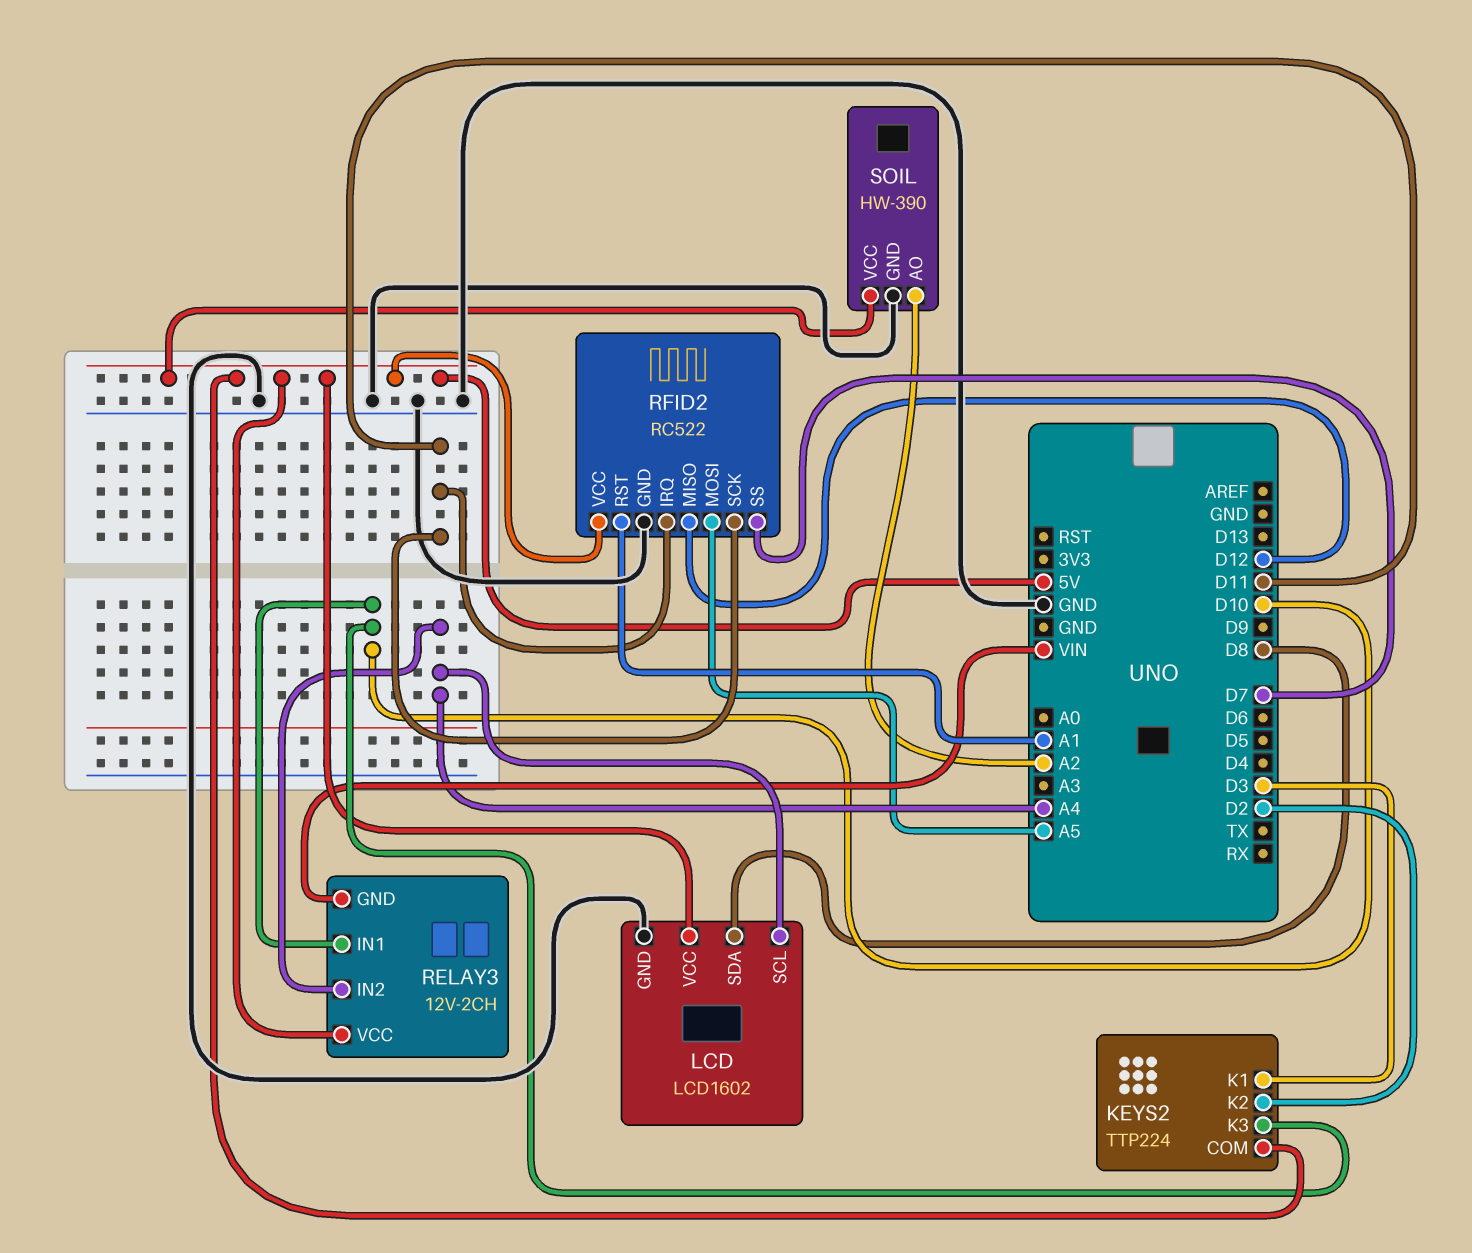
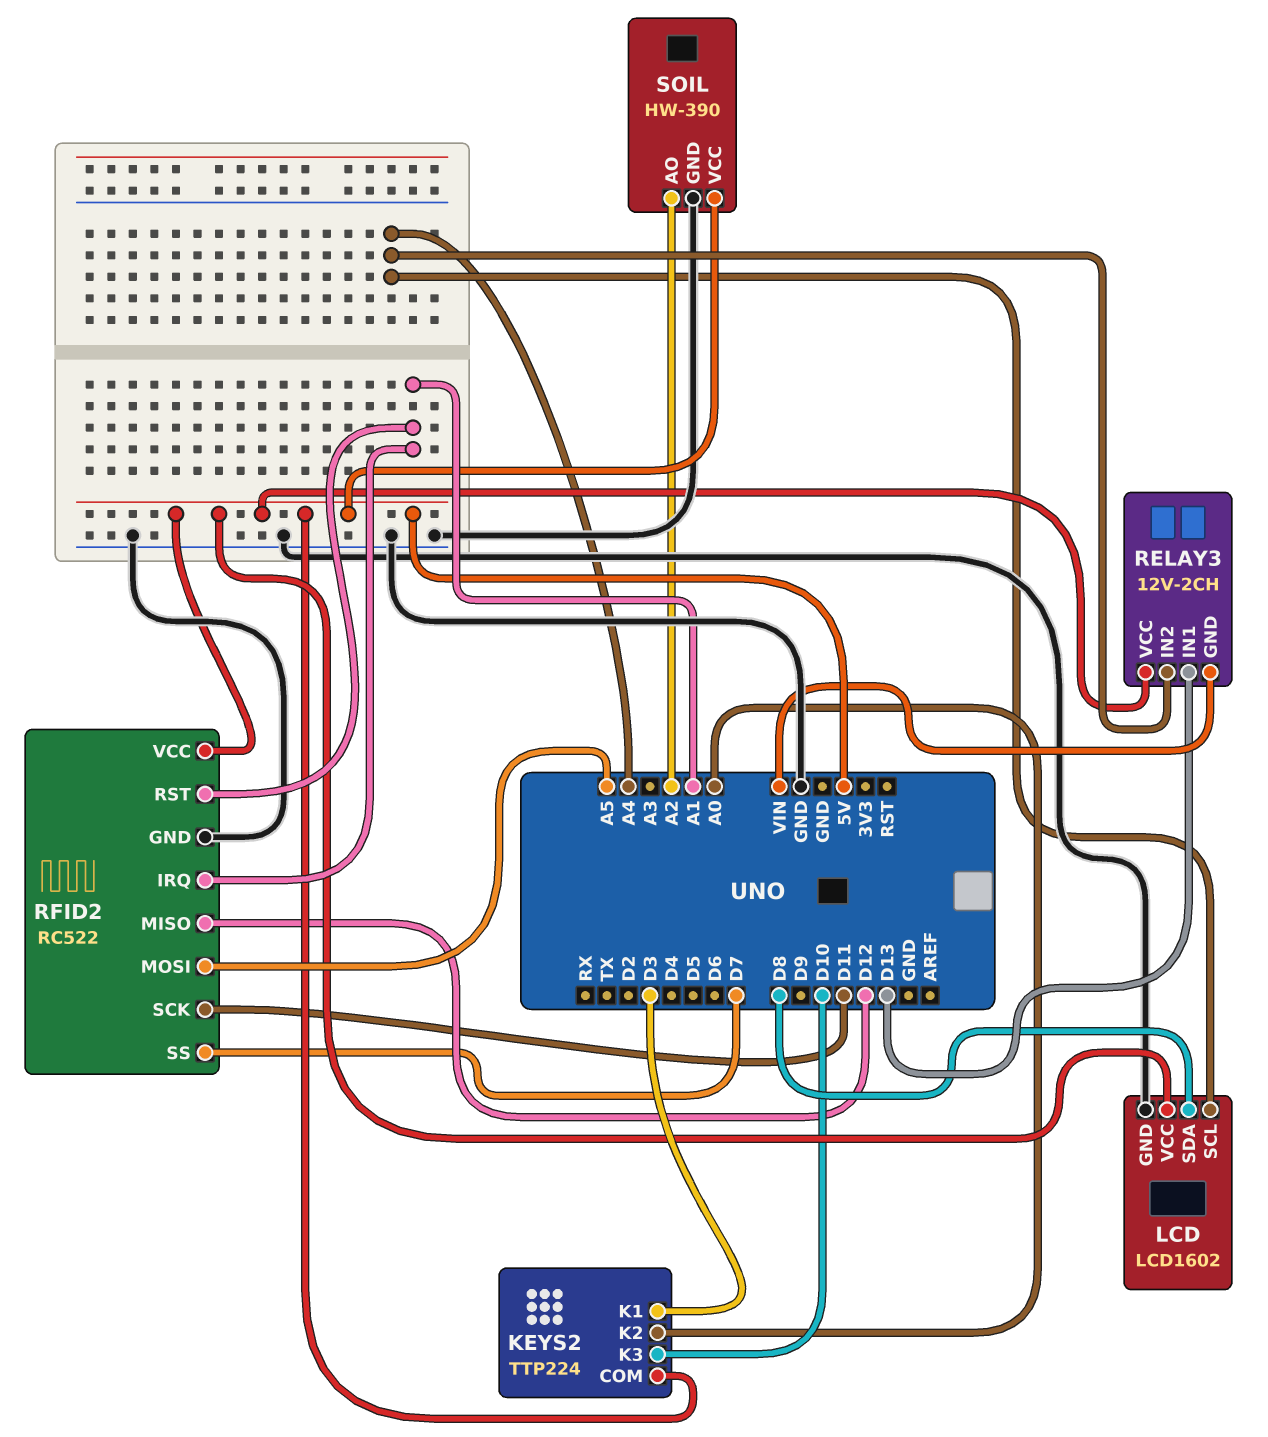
KEYS2 pin K2: D2 -> A0
RELAY3 pin IN1: D10 -> D13
RFID2 pin IRQ: D11 -> A1

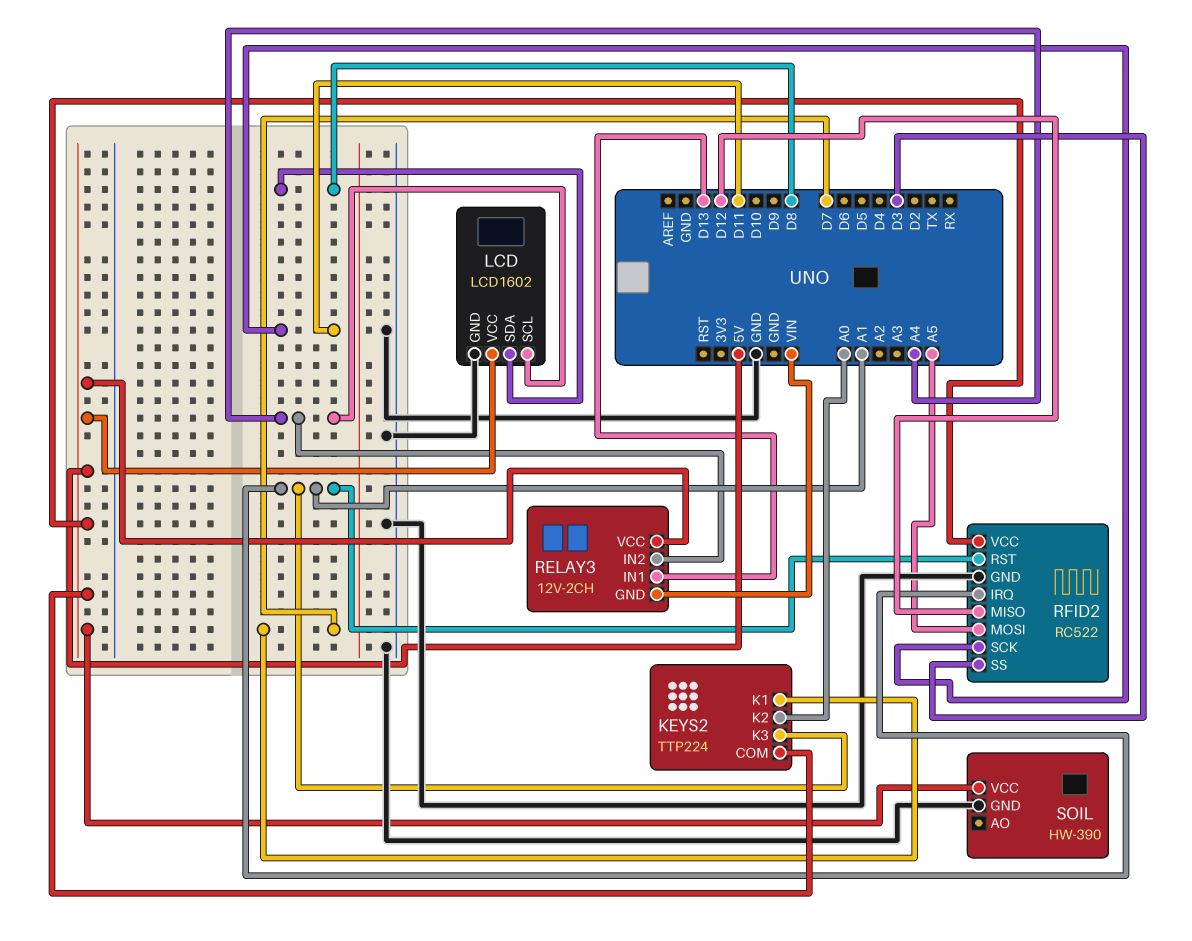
KEYS2 pin K1: D3 -> D7
KEYS2 pin K3: D10 -> A1
RFID2 pin SS: D7 -> D3
SOIL pin AO: A2 -> none

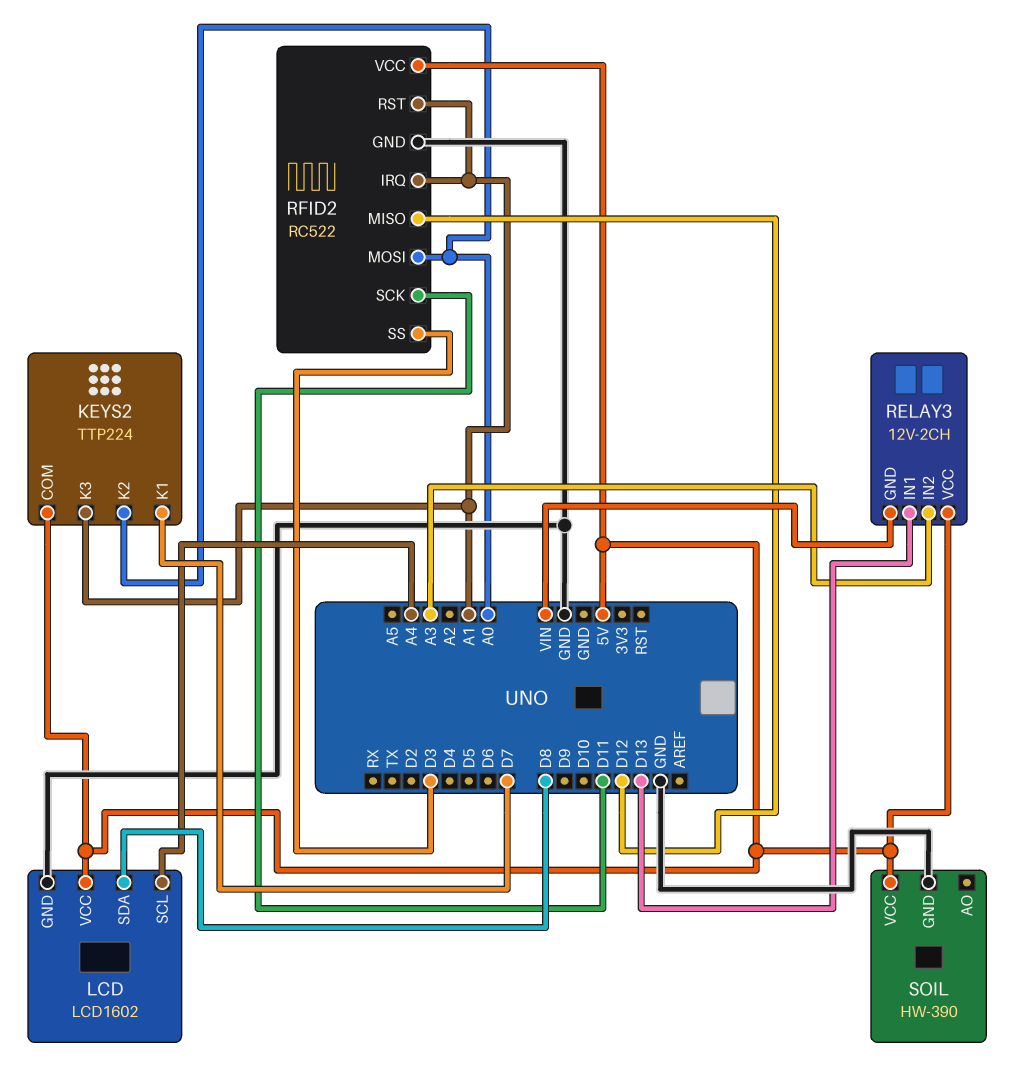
RELAY3 pin IN2: A4 -> A3
RFID2 pin MOSI: A5 -> A0

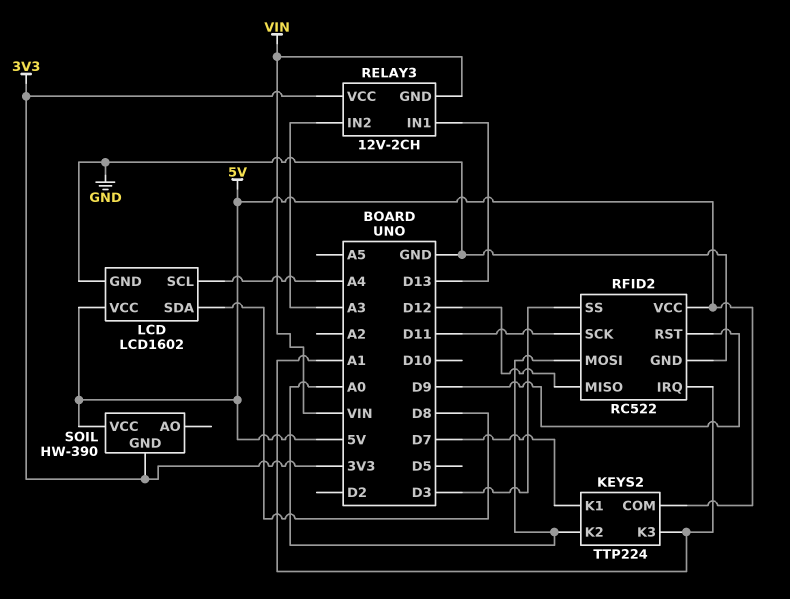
RELAY3 pin VCC: 5V -> 3V3
RFID2 pin RST: A1 -> D9
SOIL pin GND: GND -> 3V3

